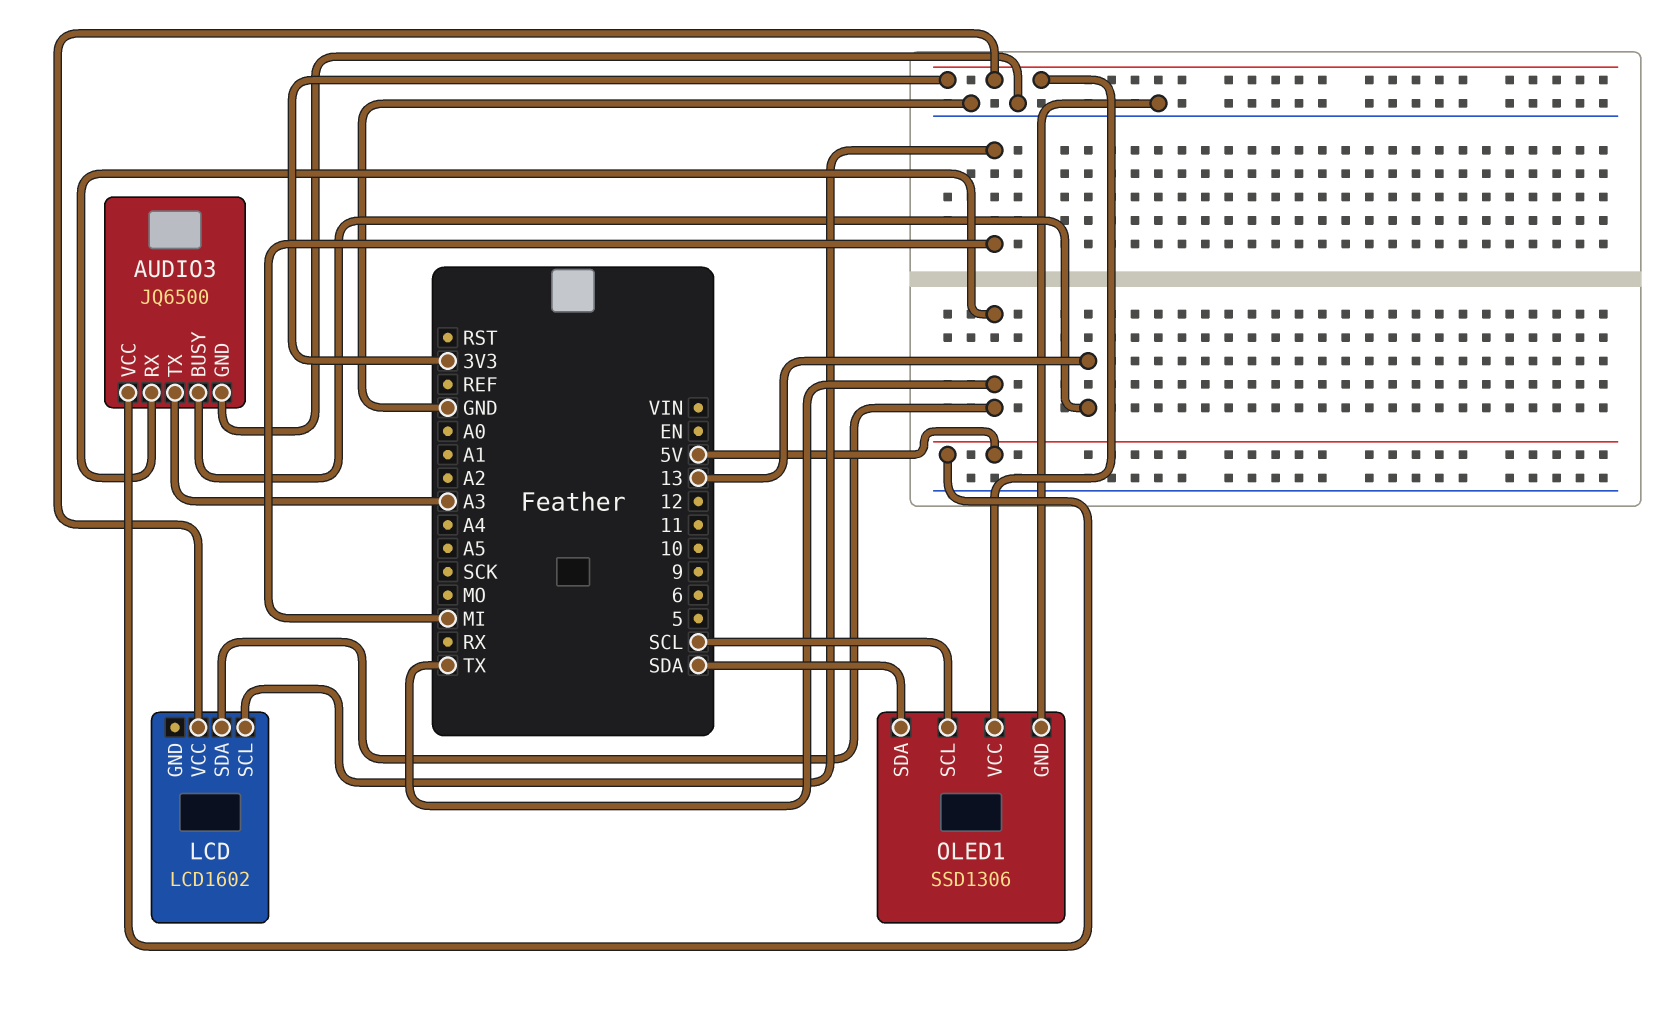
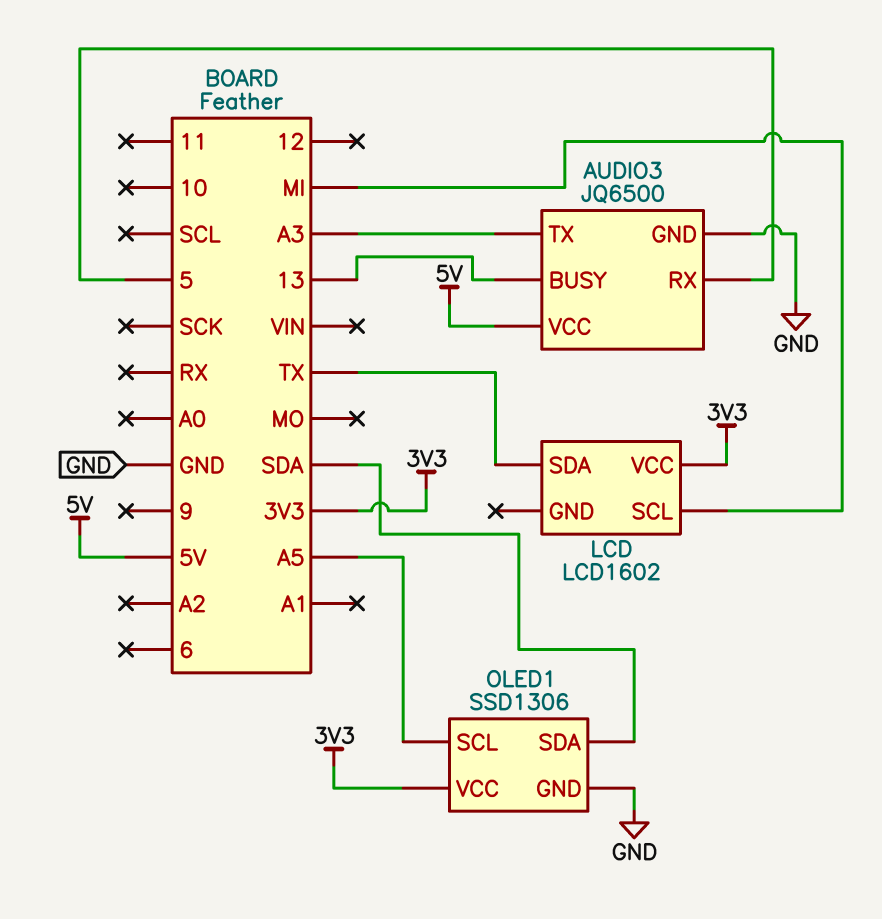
AUDIO3 pin RX: TX -> 5
OLED1 pin SCL: SCL -> A5

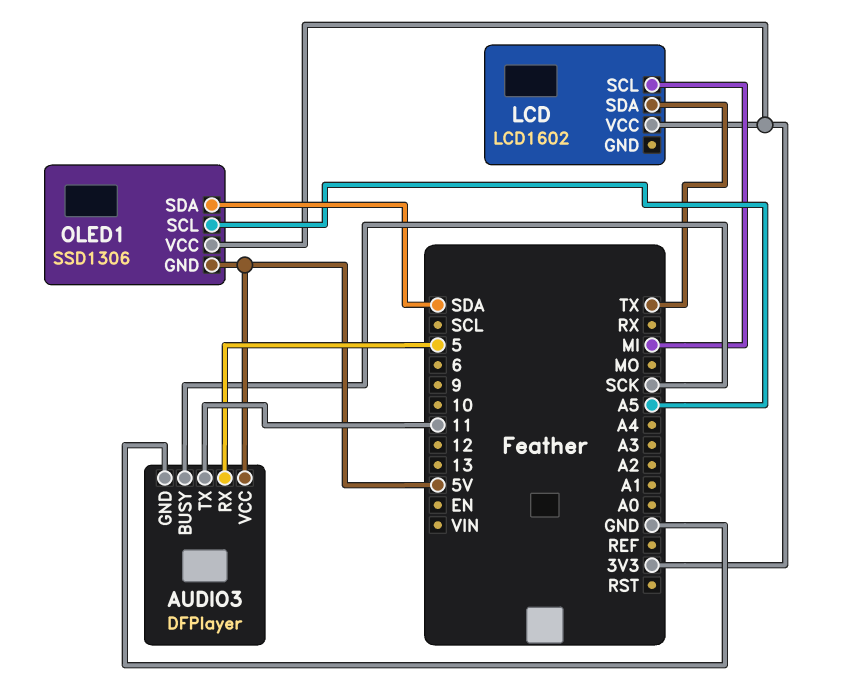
AUDIO3: JQ6500 -> DFPlayer
AUDIO3 pin BUSY: 13 -> SCK
AUDIO3 pin TX: A3 -> 11
OLED1 pin GND: GND -> 5V

